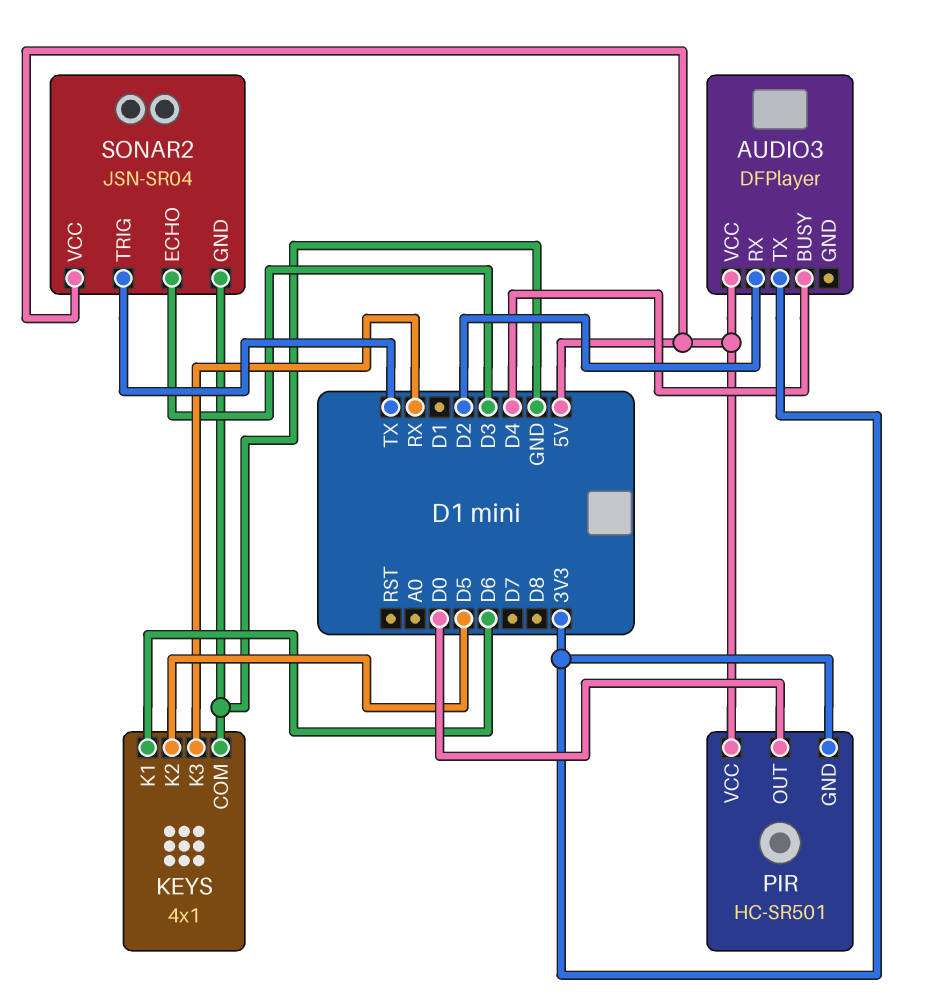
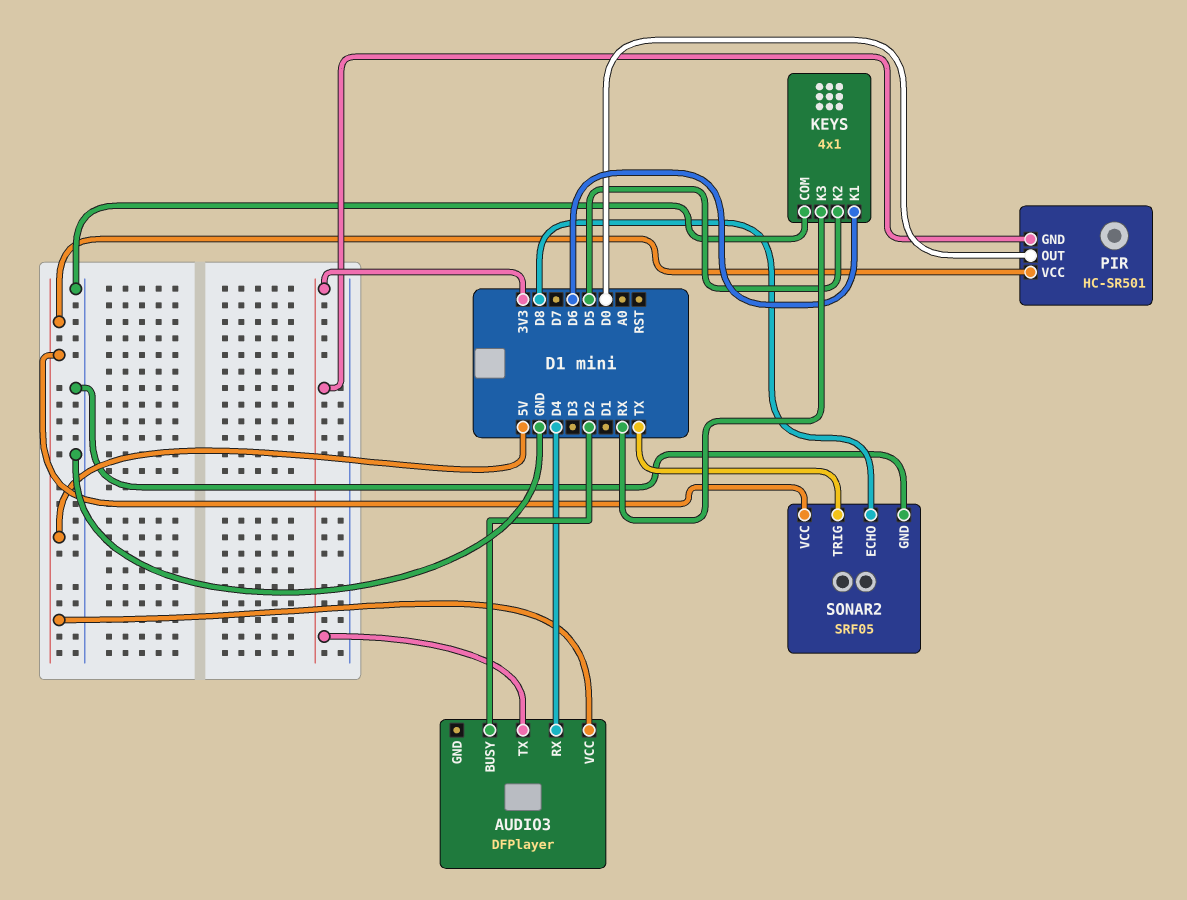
AUDIO3 pin BUSY: D4 -> D2
AUDIO3 pin RX: D2 -> D4
SONAR2: JSN-SR04 -> SRF05
SONAR2 pin ECHO: D3 -> D8

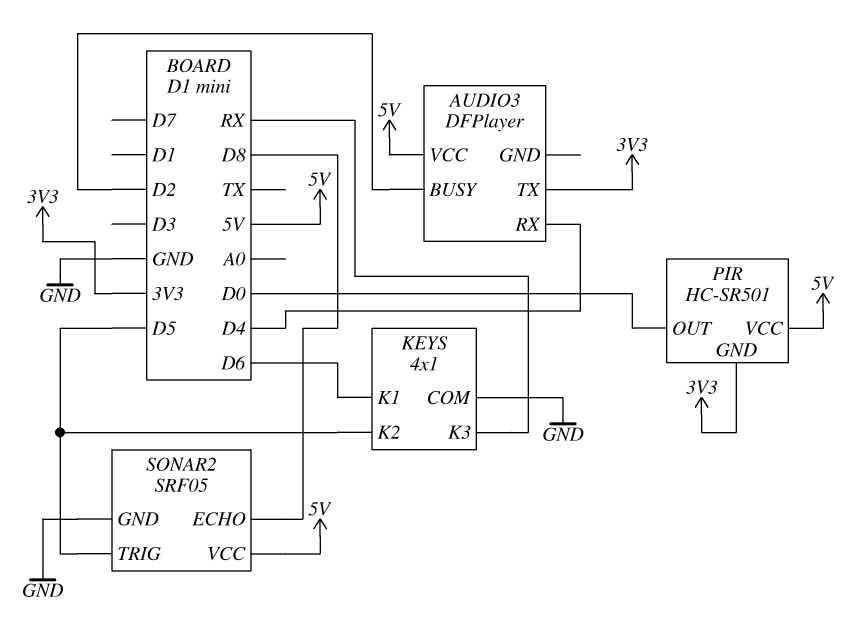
SONAR2 pin TRIG: TX -> D5

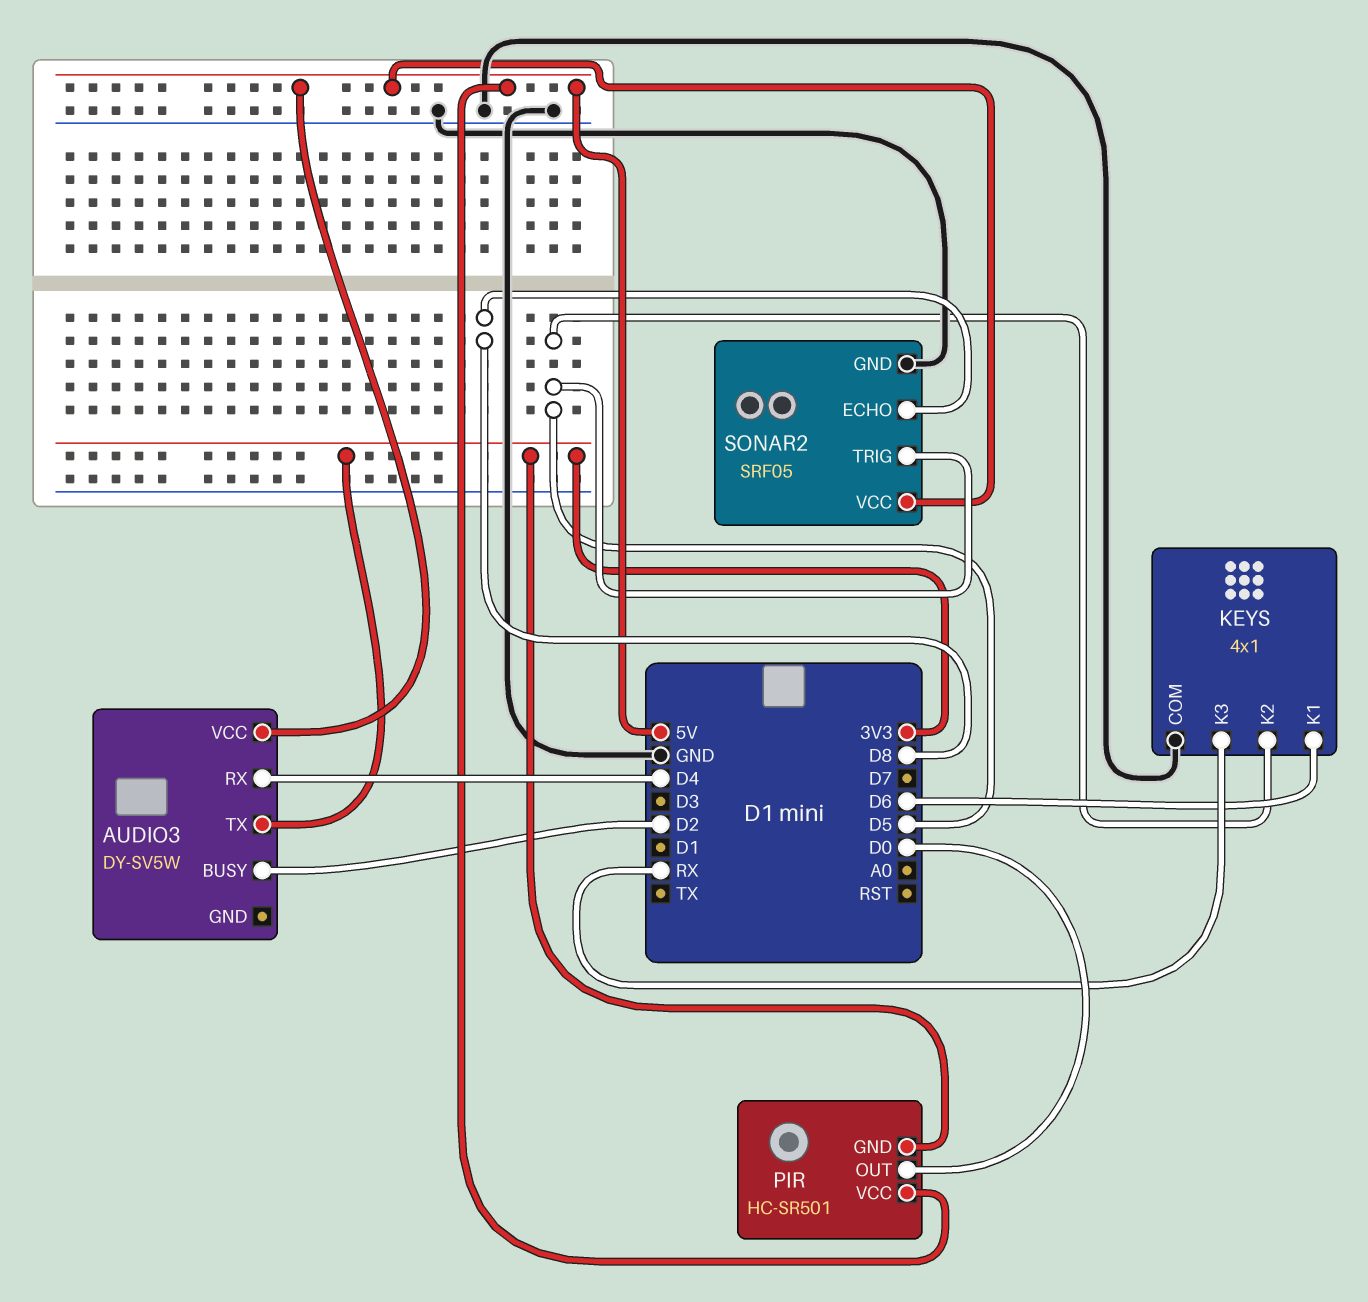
AUDIO3: DFPlayer -> DY-SV5W

